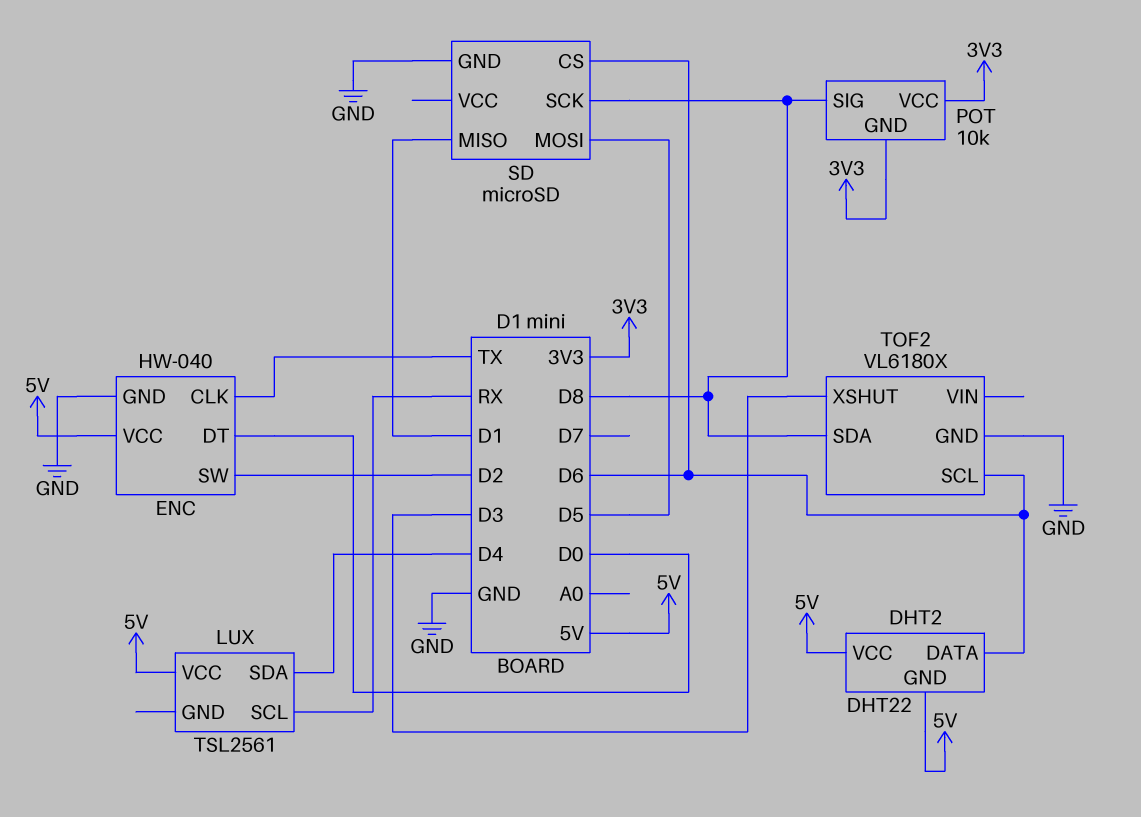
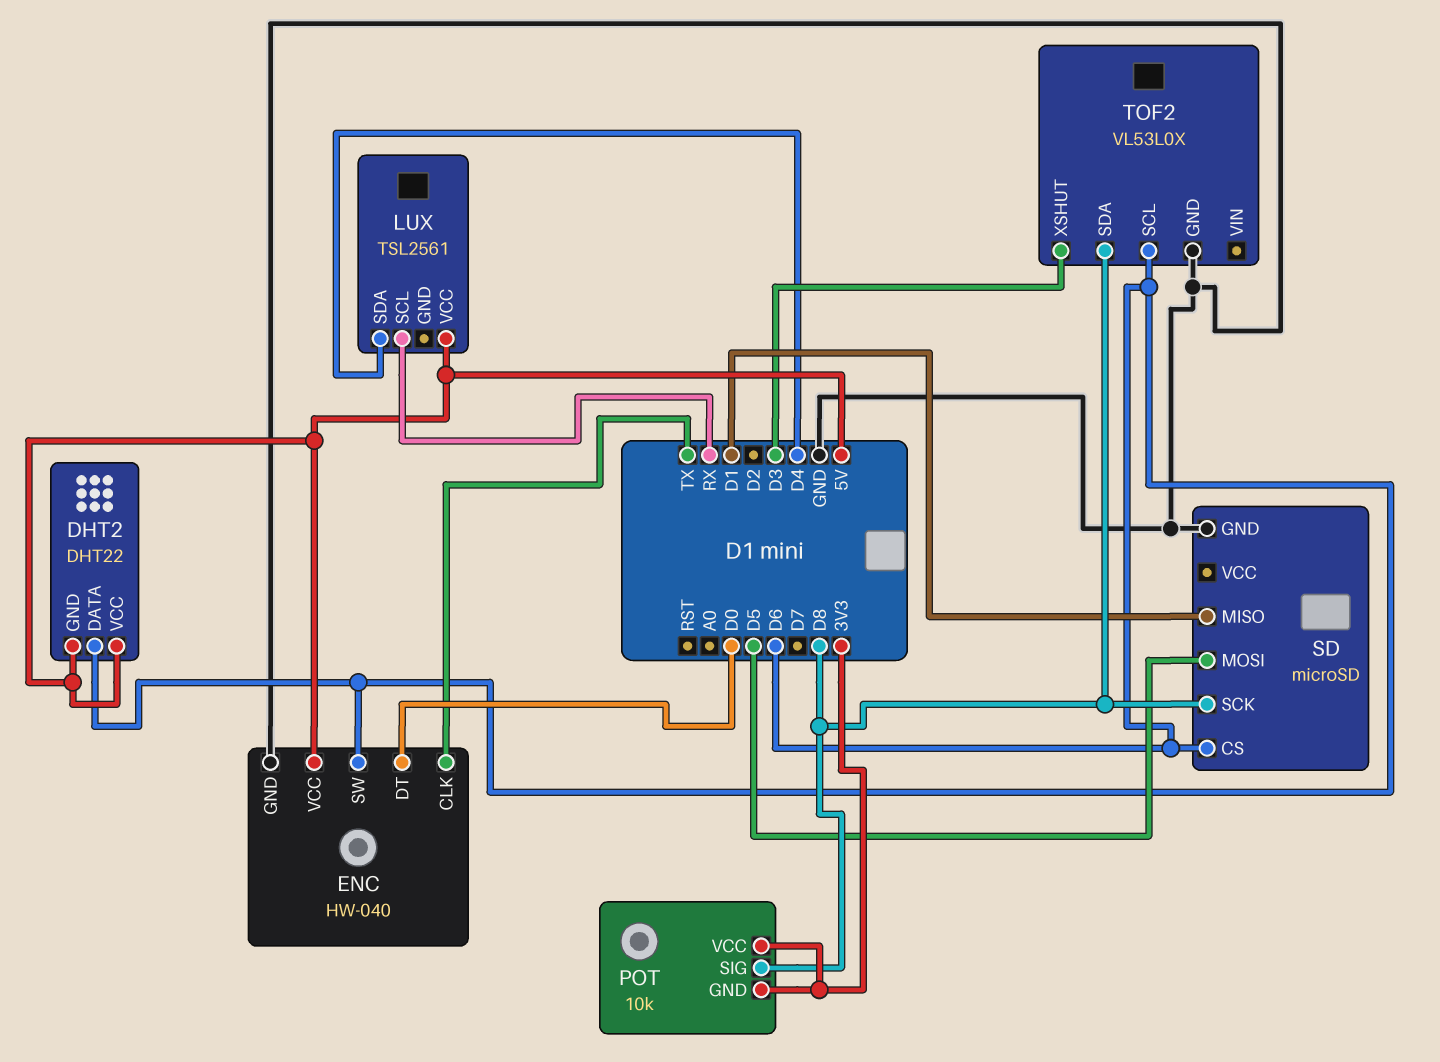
ENC pin SW: D2 -> D6
TOF2: VL6180X -> VL53L0X

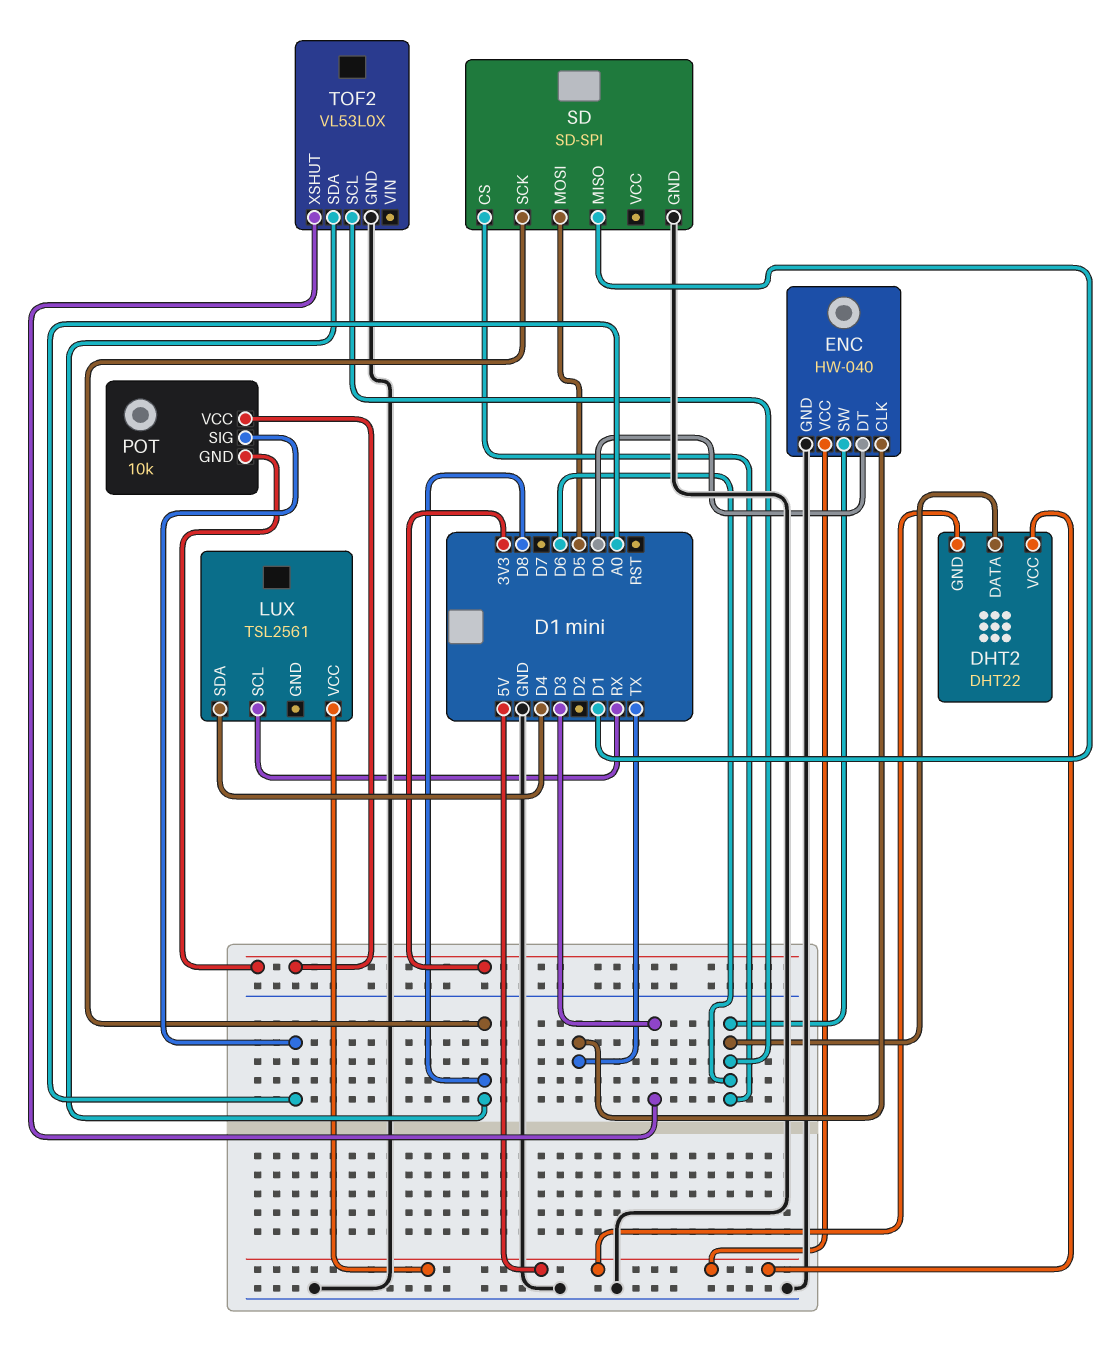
POT pin SIG: D8 -> A0
SD: microSD -> SD-SPI

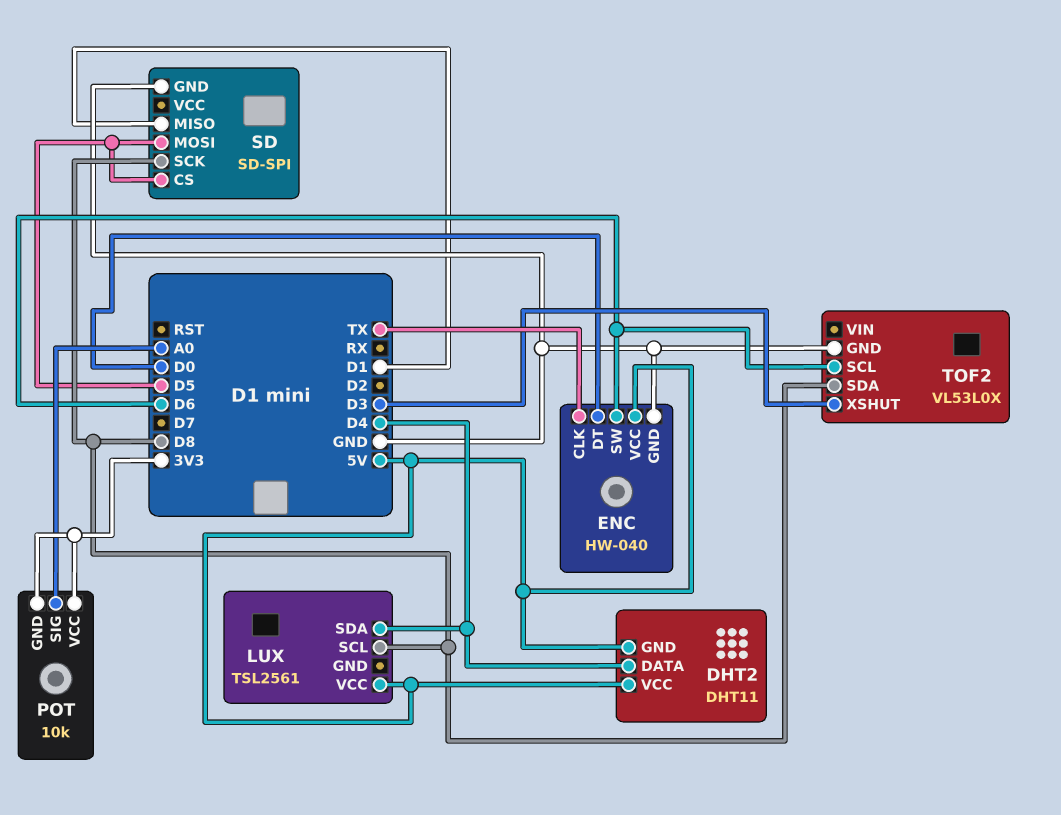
DHT2: DHT22 -> DHT11
DHT2 pin DATA: D6 -> D4
LUX pin SCL: RX -> D8
SD pin CS: D6 -> D5

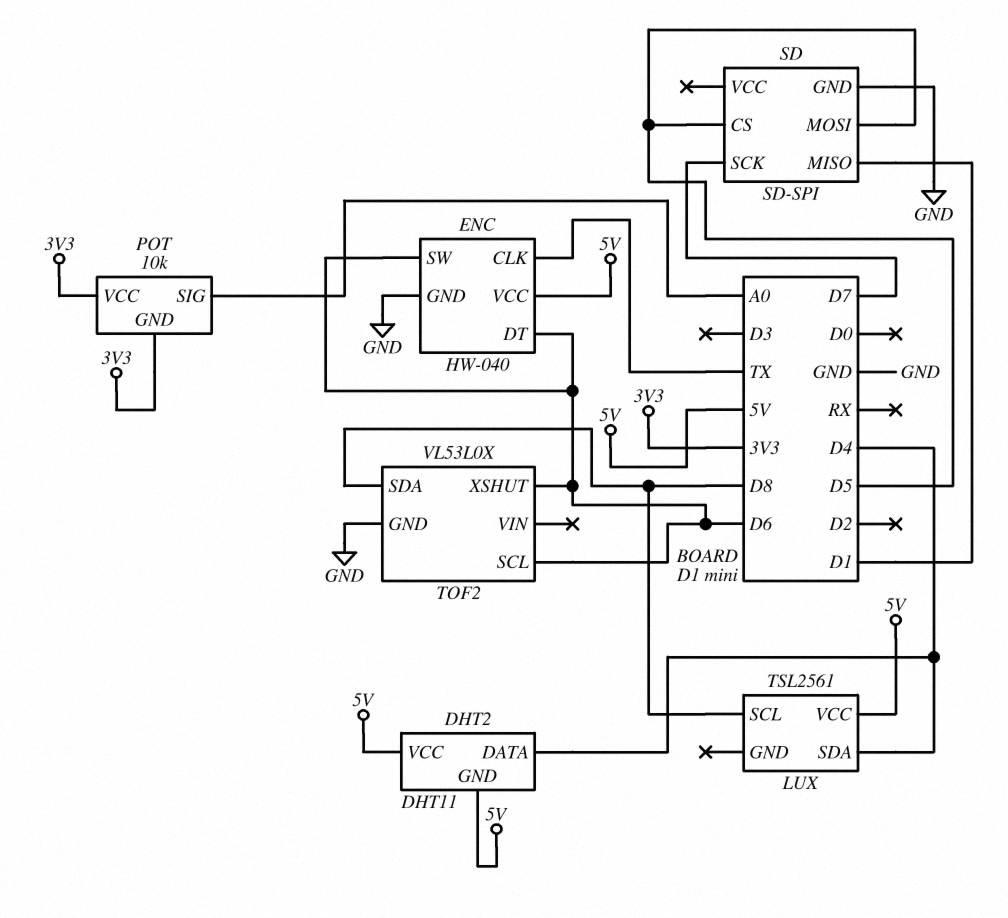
ENC pin DT: D0 -> D6
SD pin SCK: D8 -> D7
TOF2 pin XSHUT: D3 -> D6

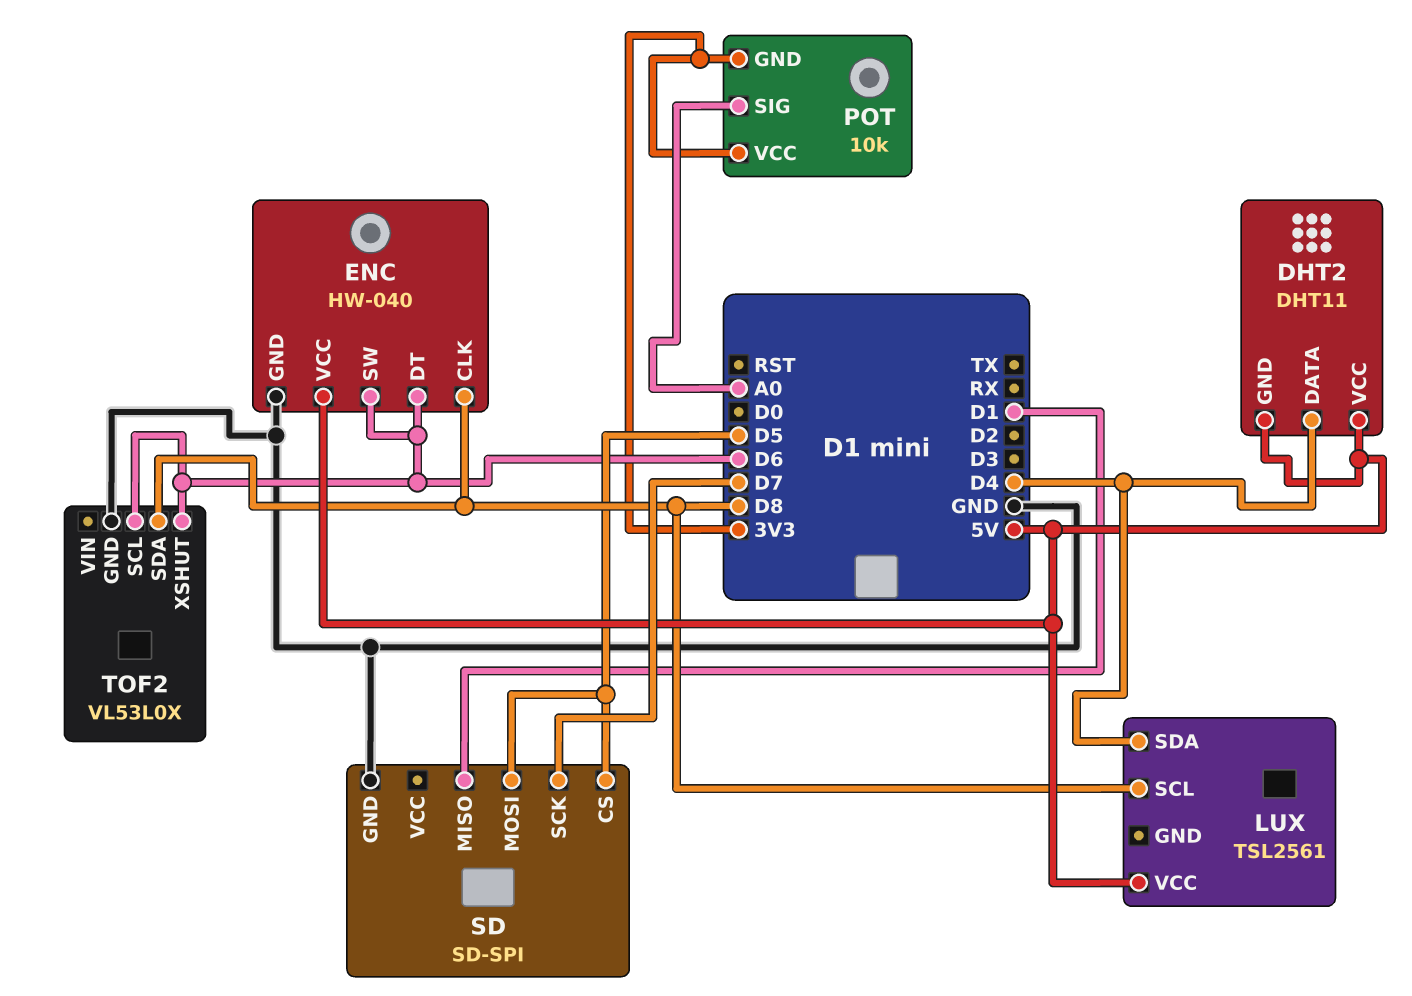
ENC pin CLK: TX -> D8

